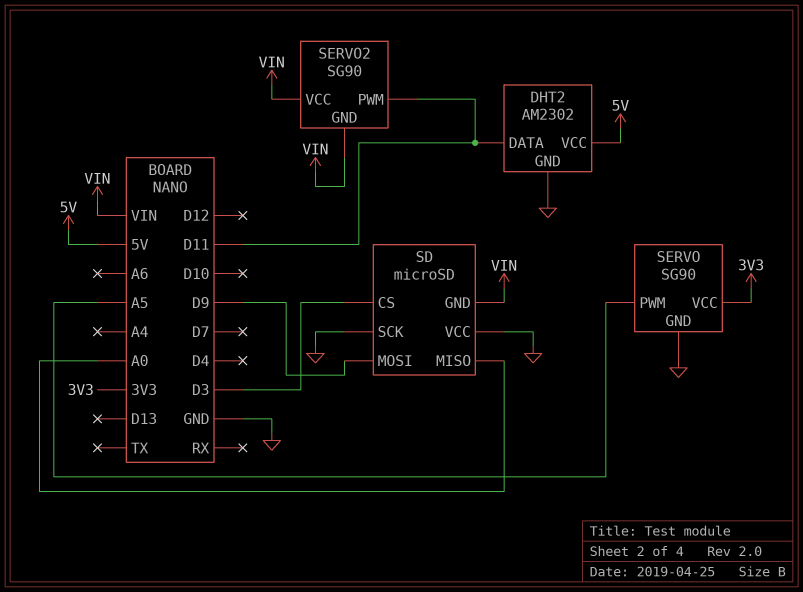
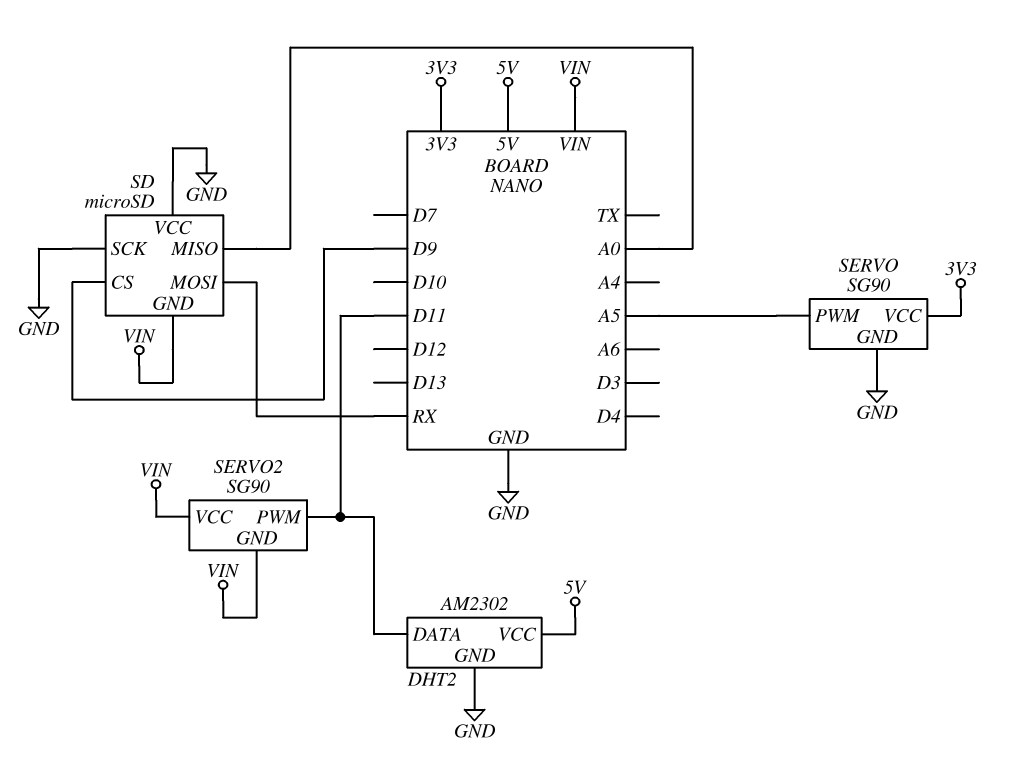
SD pin CS: D3 -> D9
SD pin MOSI: D9 -> RX

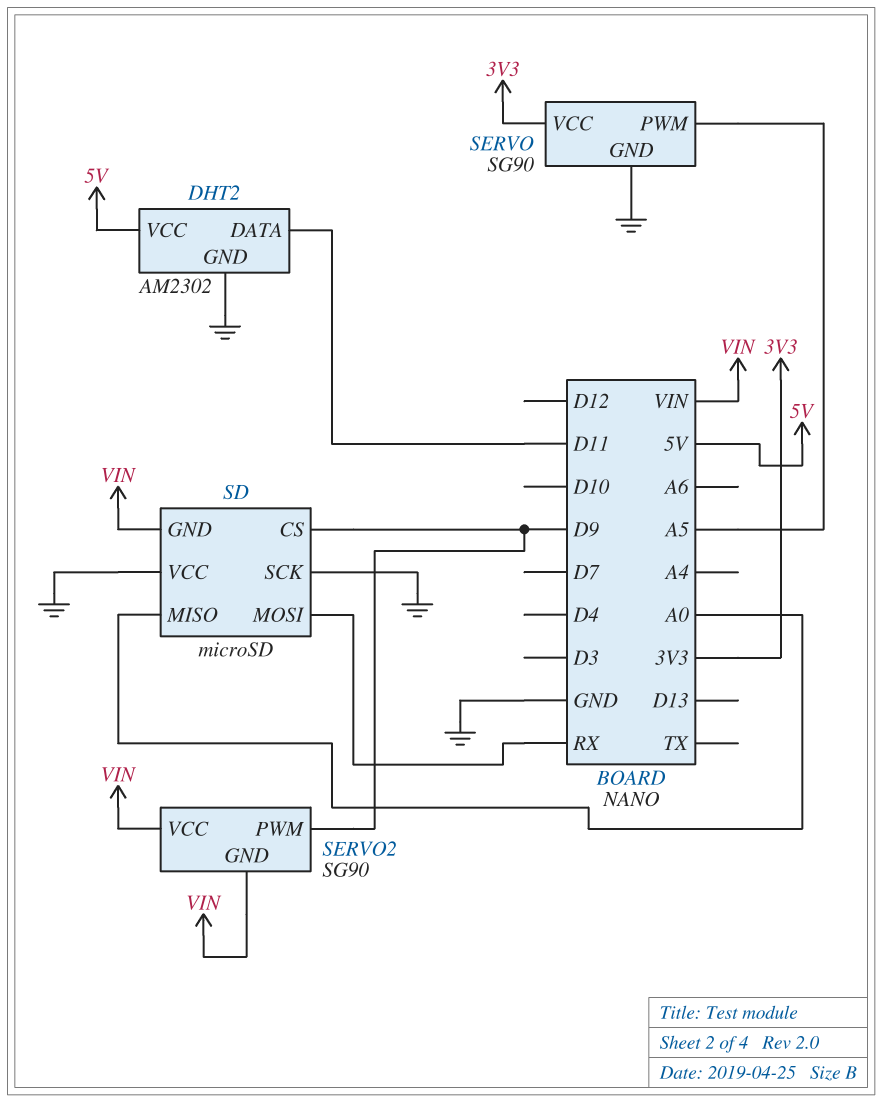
SERVO2 pin PWM: D11 -> D9

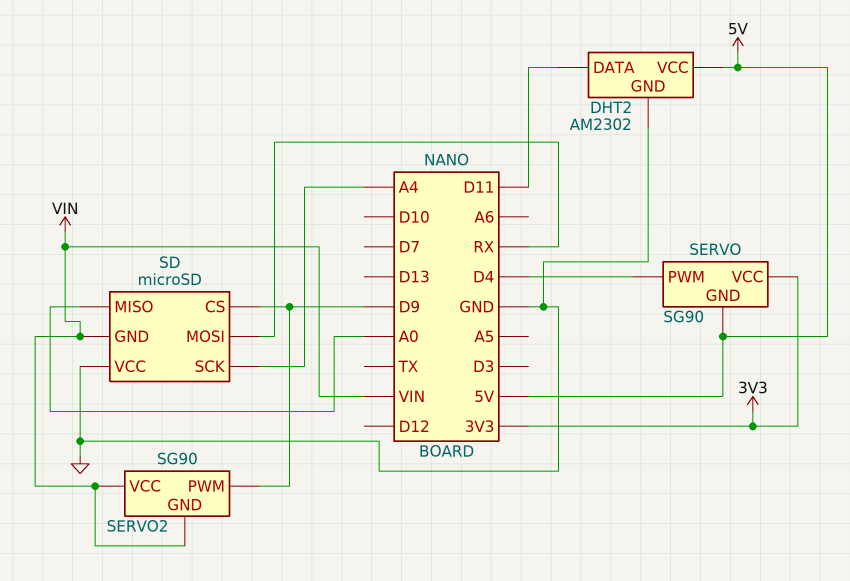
SD pin SCK: GND -> A4
SERVO pin GND: GND -> 5V
SERVO pin PWM: A5 -> D4

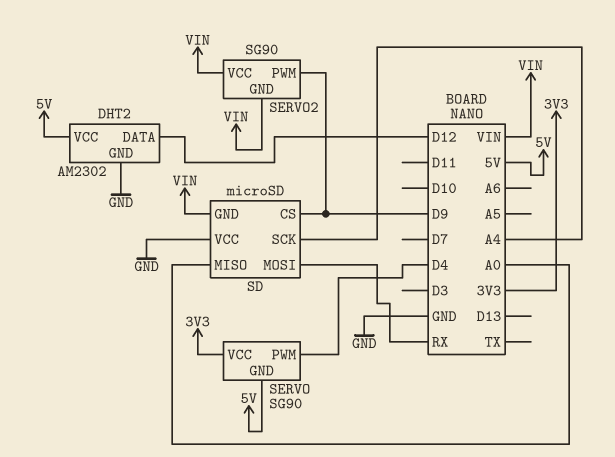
DHT2 pin DATA: D11 -> D12

